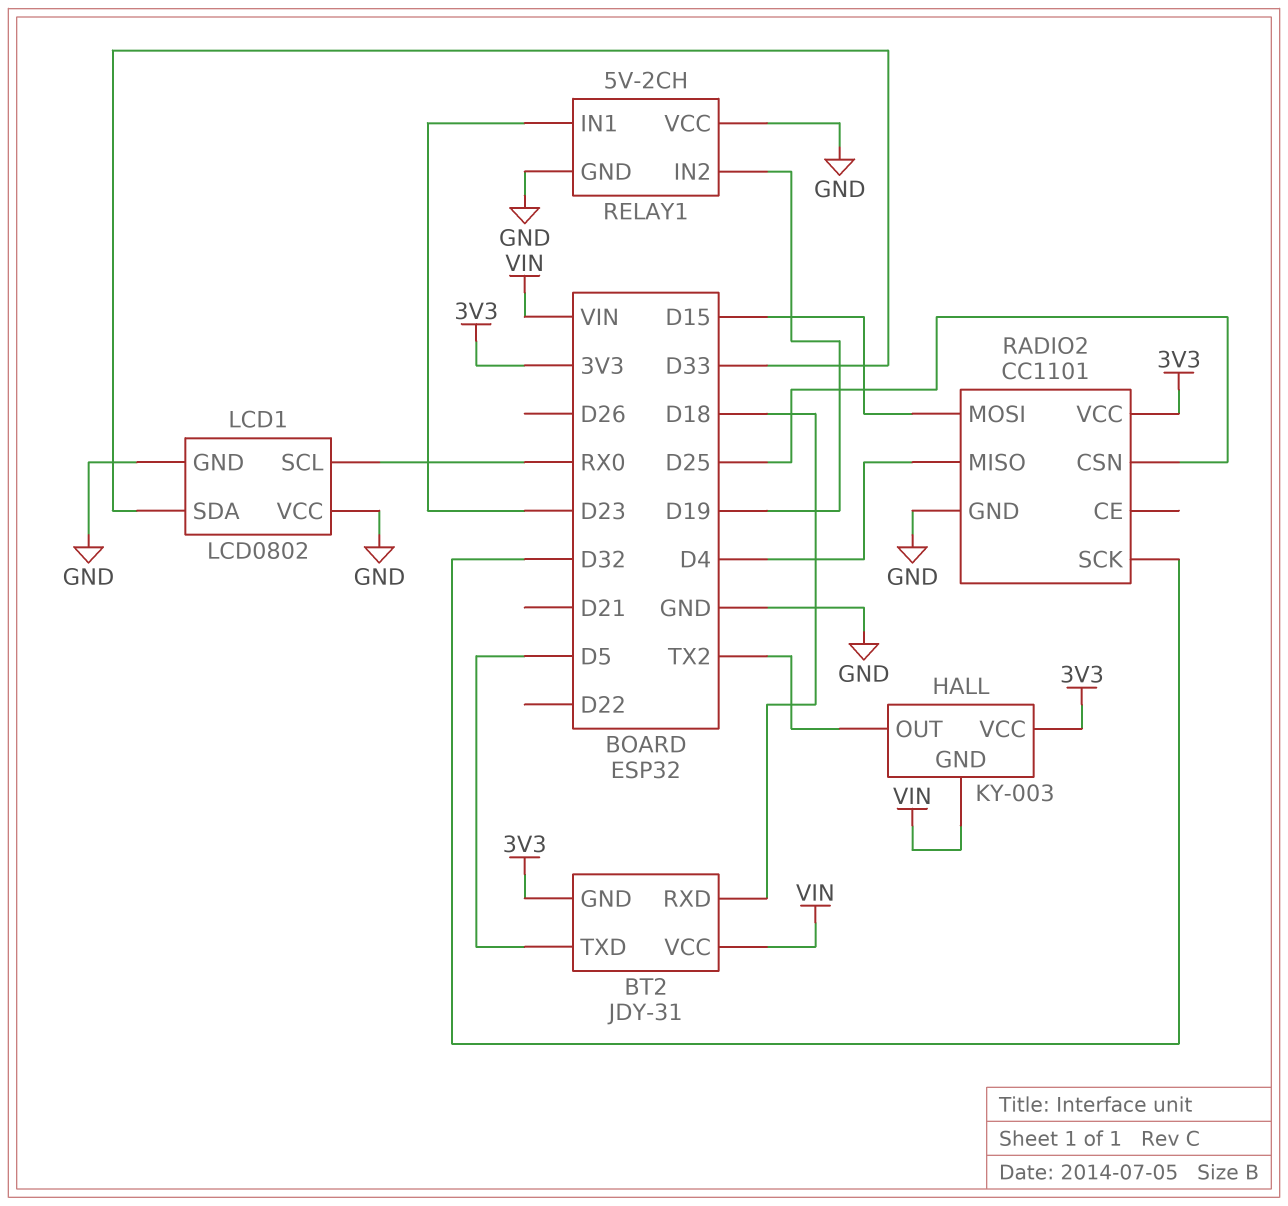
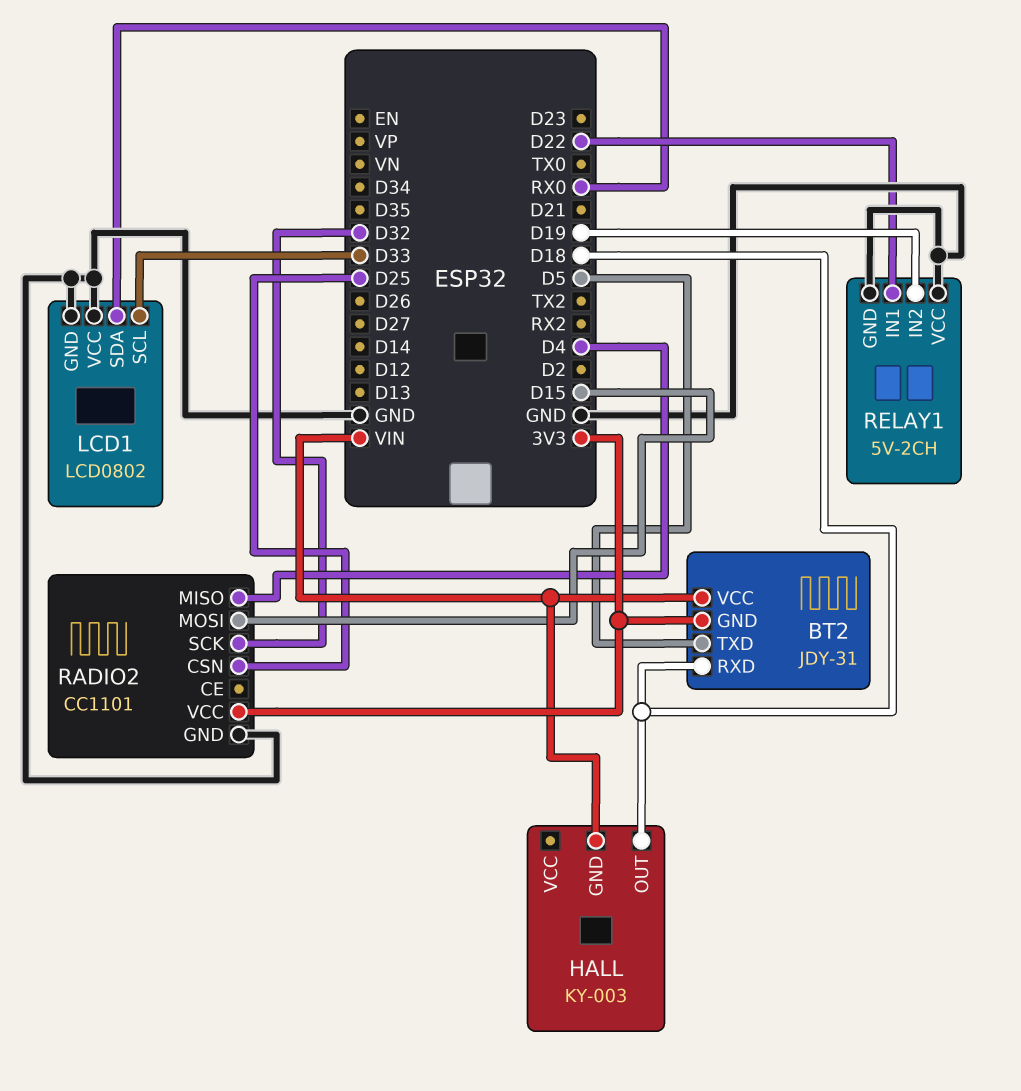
HALL pin OUT: TX2 -> D18
HALL pin VCC: 3V3 -> none
LCD1 pin SCL: RX0 -> D33
LCD1 pin SDA: D33 -> RX0
RELAY1 pin IN1: D23 -> D22

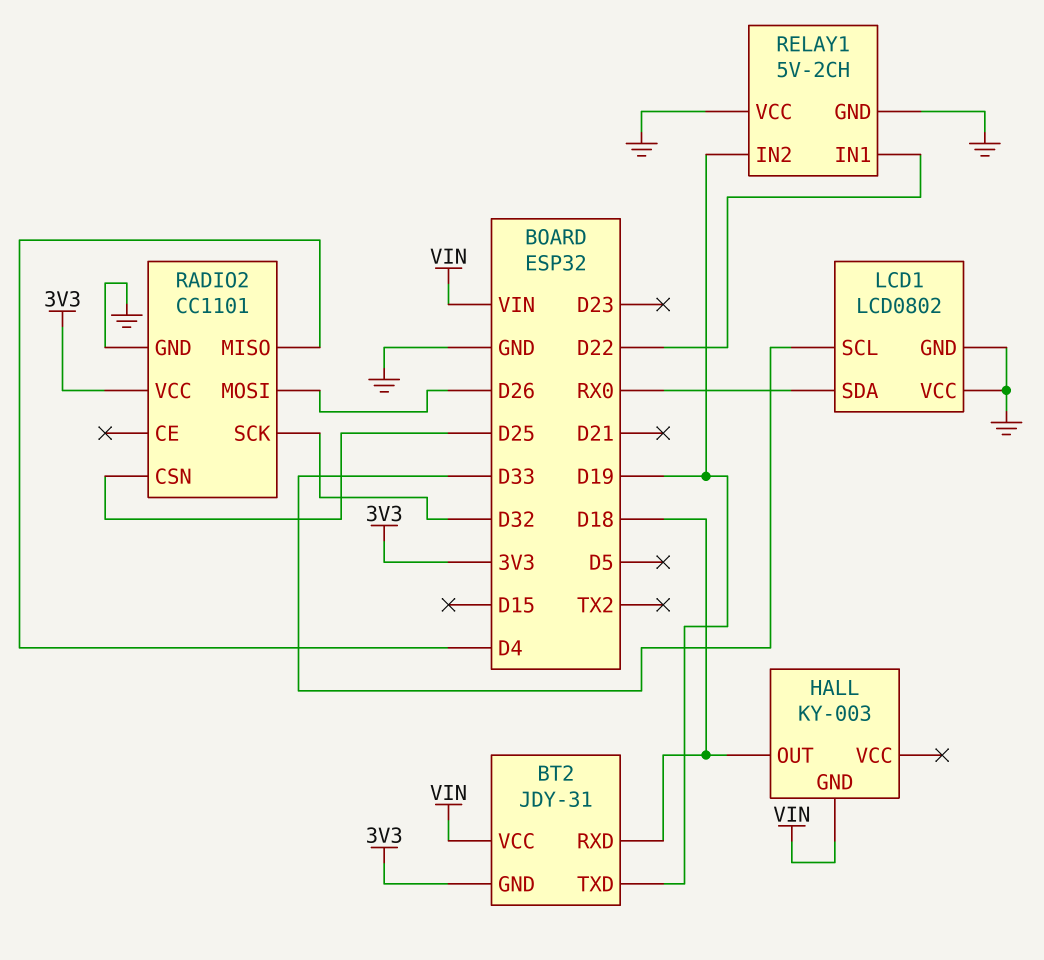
BT2 pin TXD: D5 -> D19
RADIO2 pin MOSI: D15 -> D26

